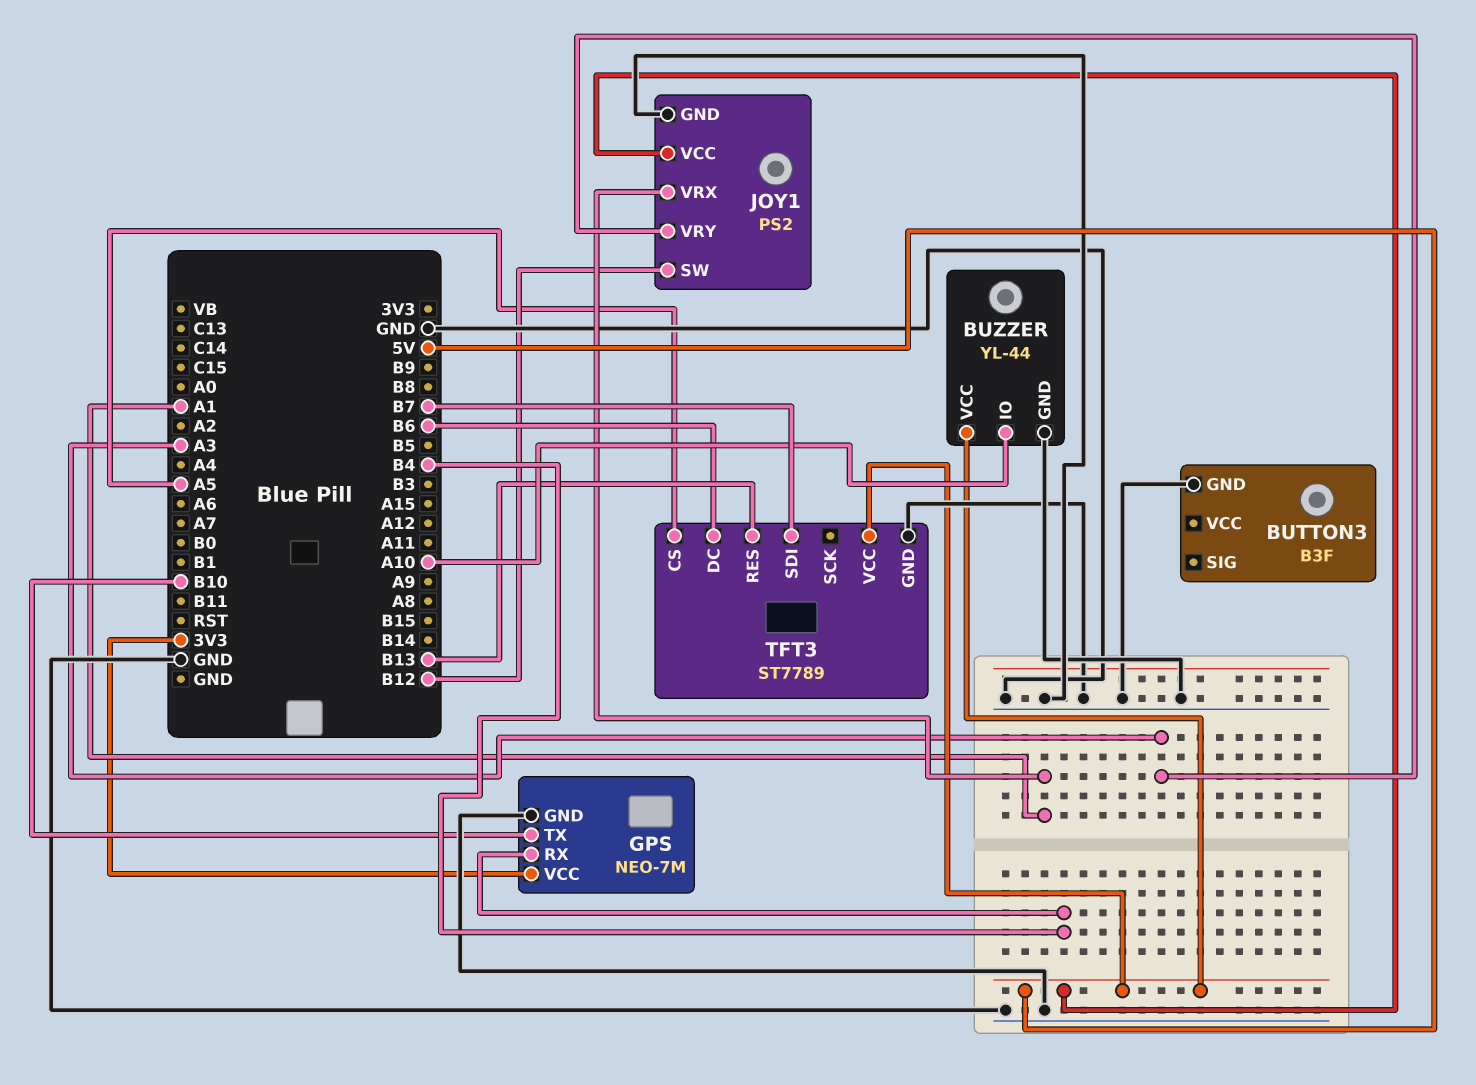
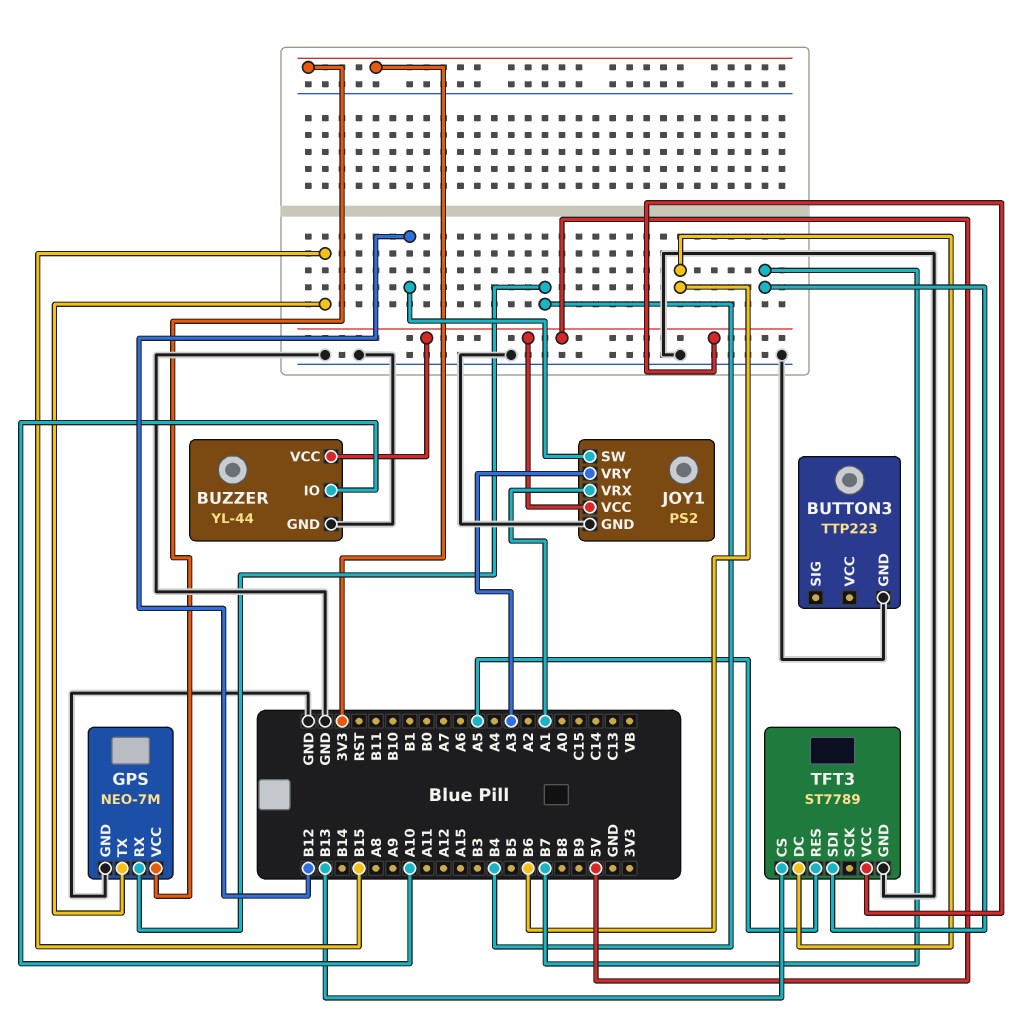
BUTTON3: B3F -> TTP223
GPS pin TX: B10 -> B15
TFT3 pin CS: A5 -> B13
TFT3 pin RES: B13 -> A5

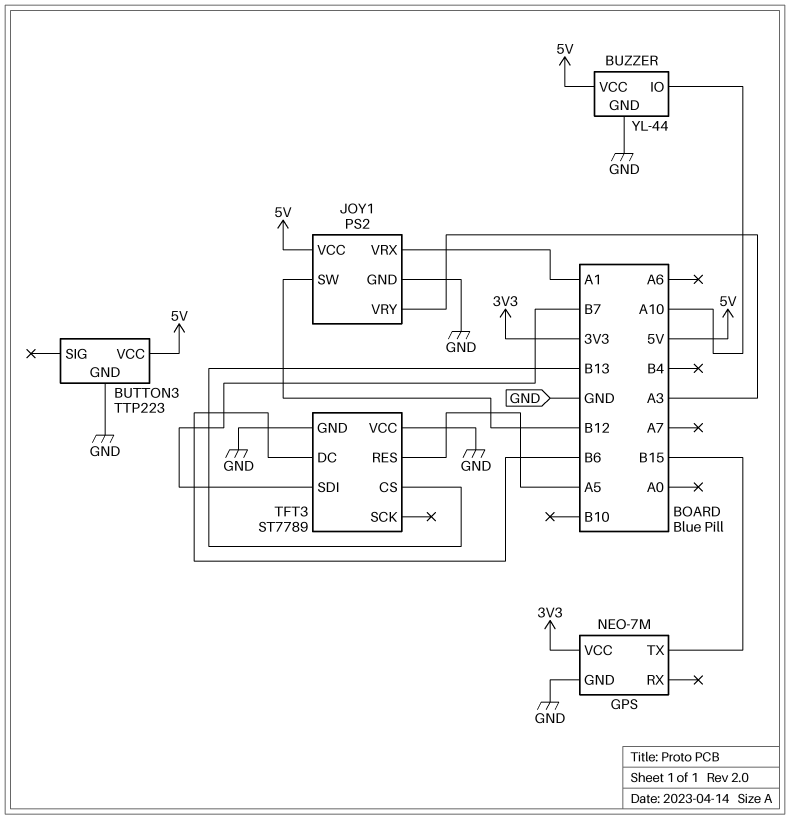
BUTTON3 pin VCC: none -> 5V
GPS pin RX: B4 -> none
TFT3 pin VCC: 5V -> GND

